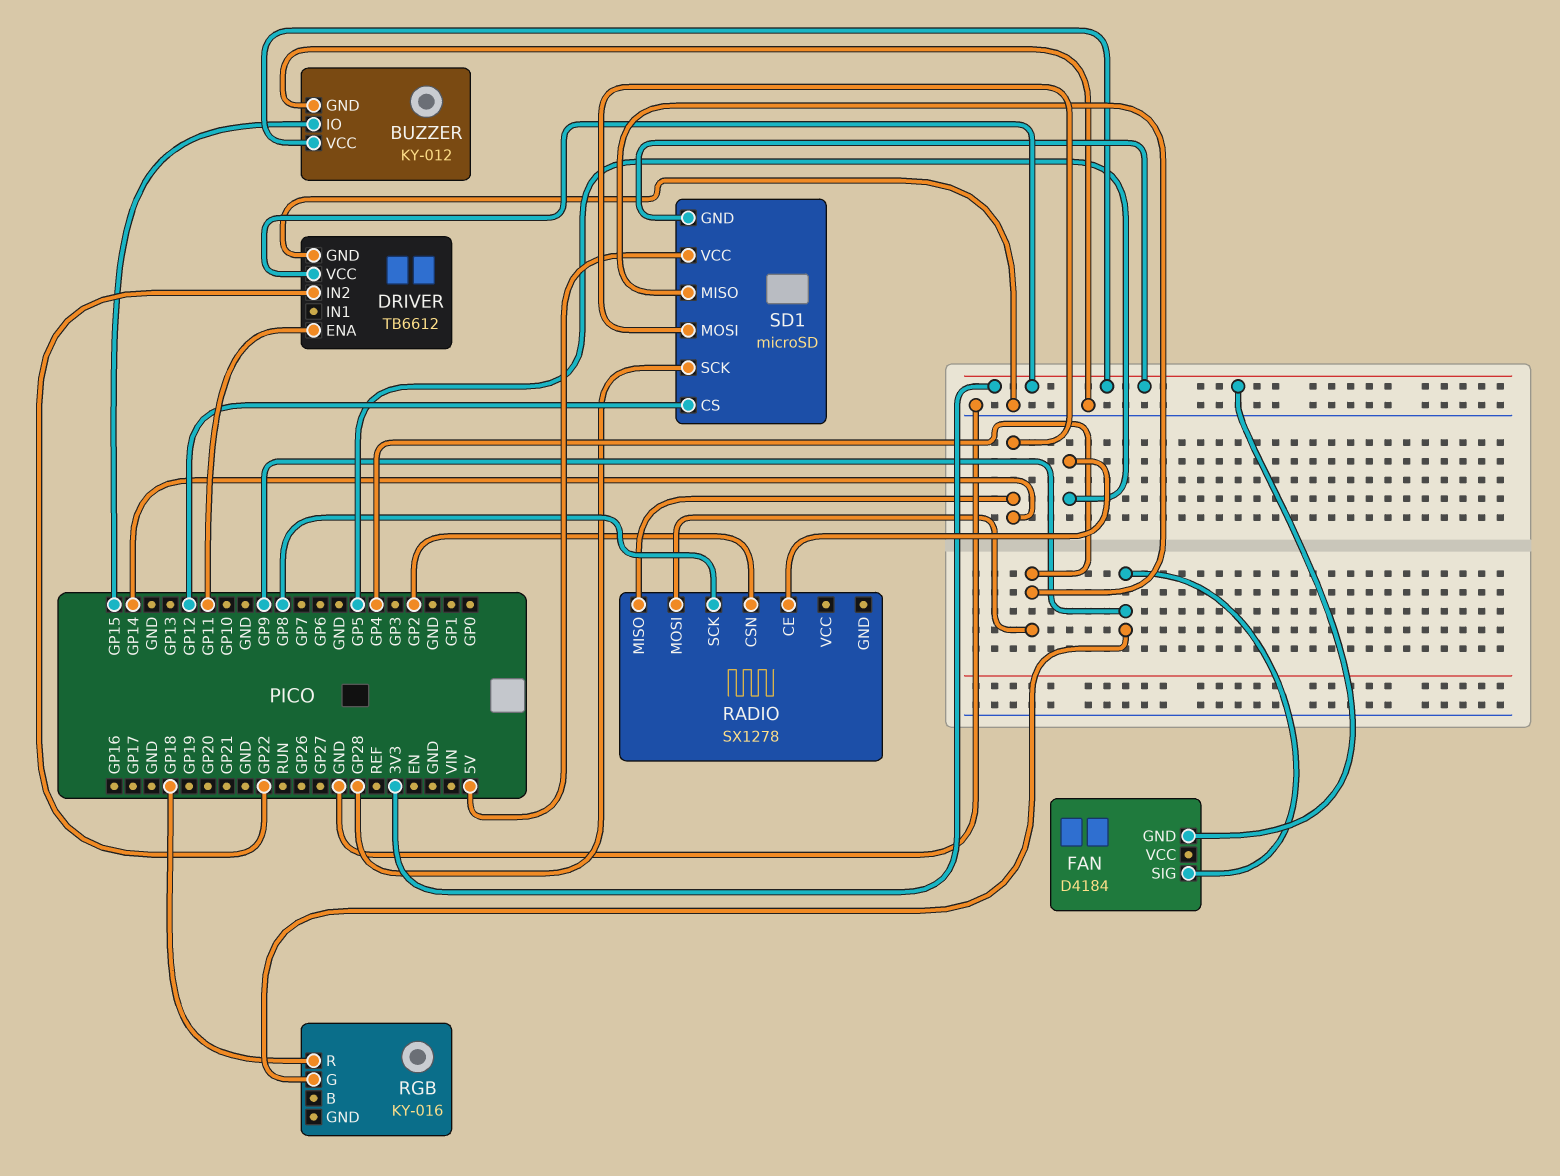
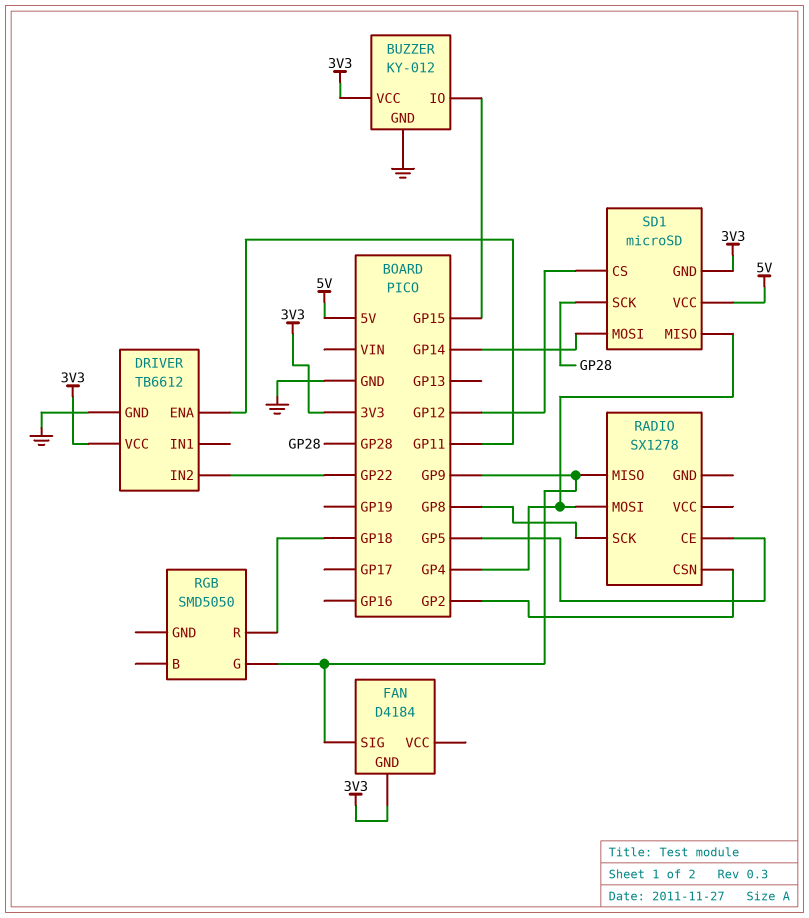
RADIO pin MISO: GP14 -> GP9
RGB: KY-016 -> SMD5050

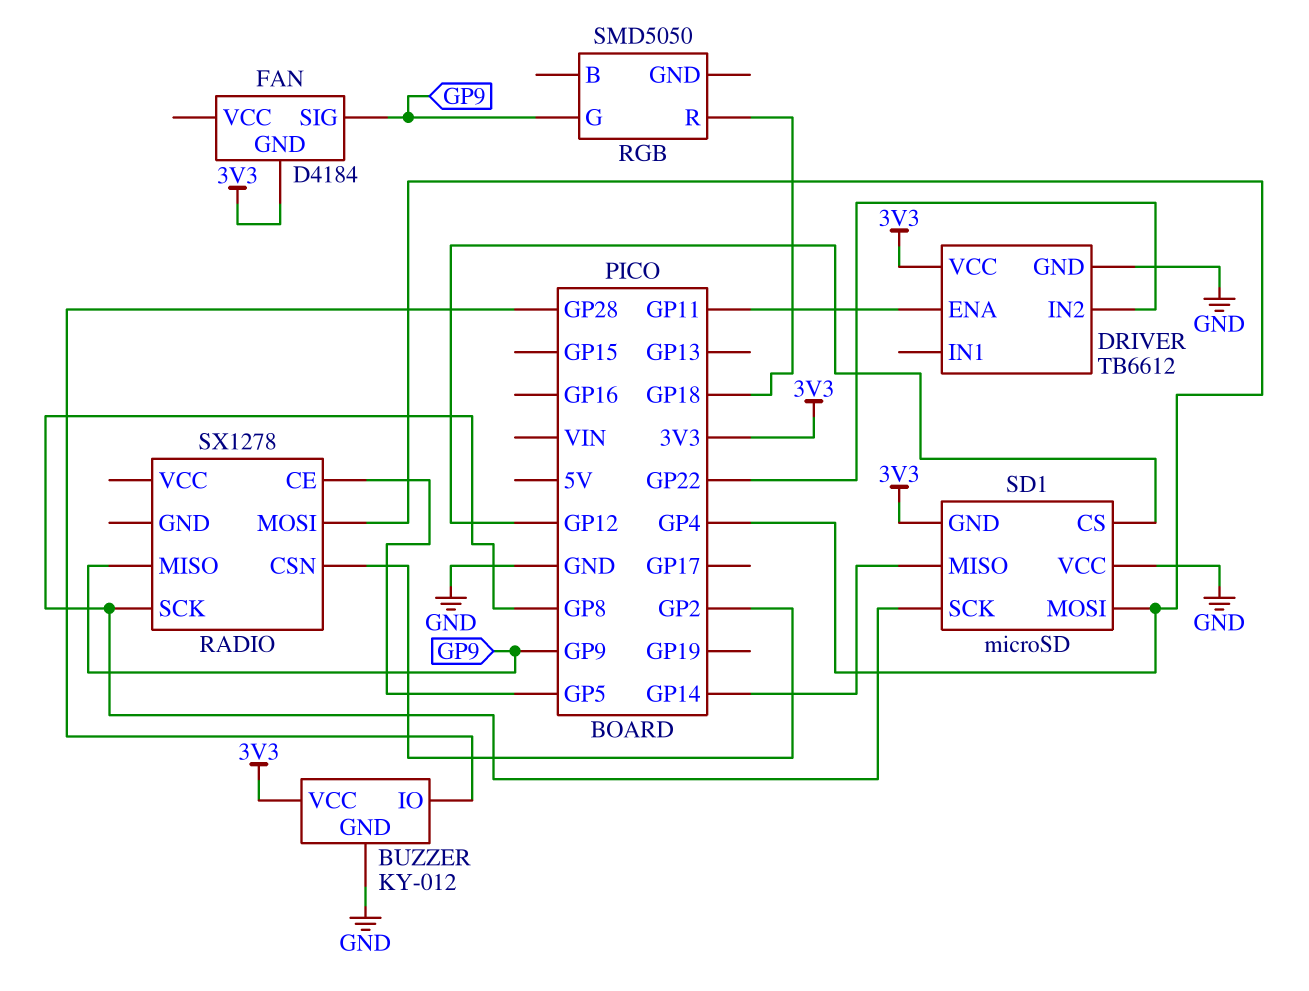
BUZZER pin IO: GP15 -> GP28
SD1 pin MISO: GP4 -> GP14
SD1 pin MOSI: GP14 -> GP4
SD1 pin SCK: GP28 -> GP8
SD1 pin VCC: 5V -> GND

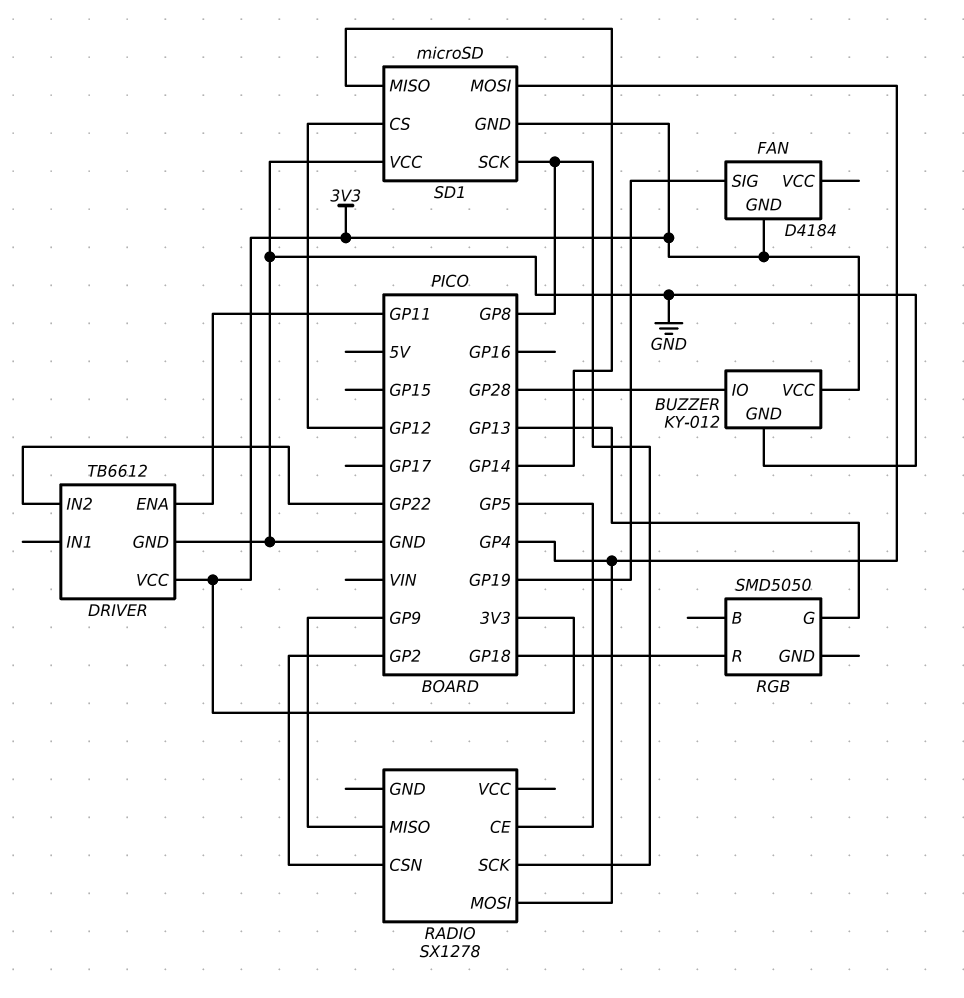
FAN pin SIG: GP9 -> GP19
RGB pin G: GP9 -> GP13

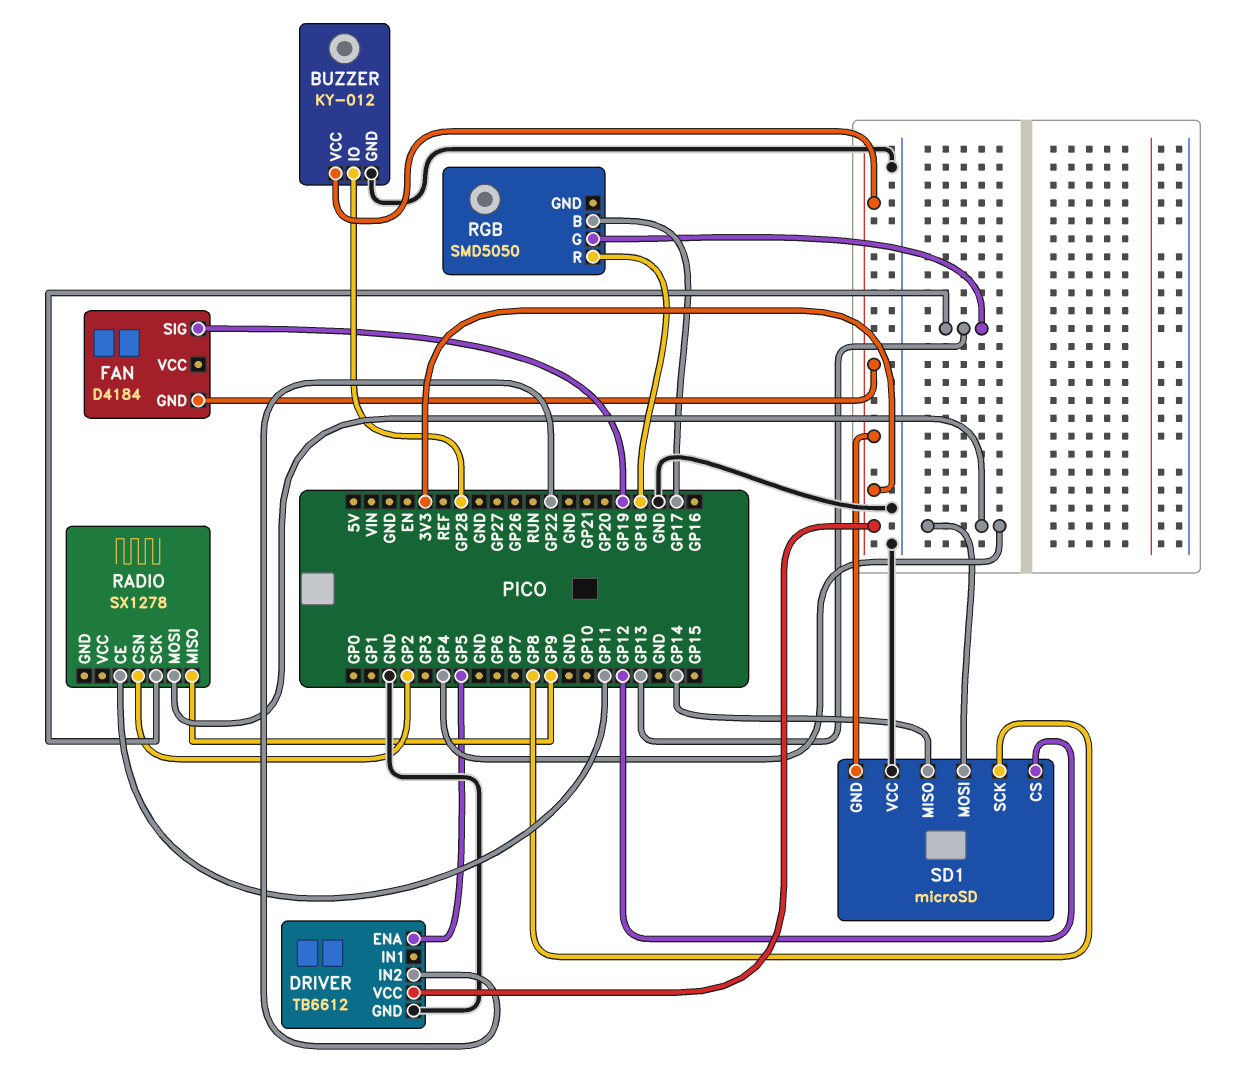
DRIVER pin ENA: GP11 -> GP5
RADIO pin CE: GP5 -> GP11
RADIO pin SCK: GP8 -> GP13
RGB pin B: none -> GP17

